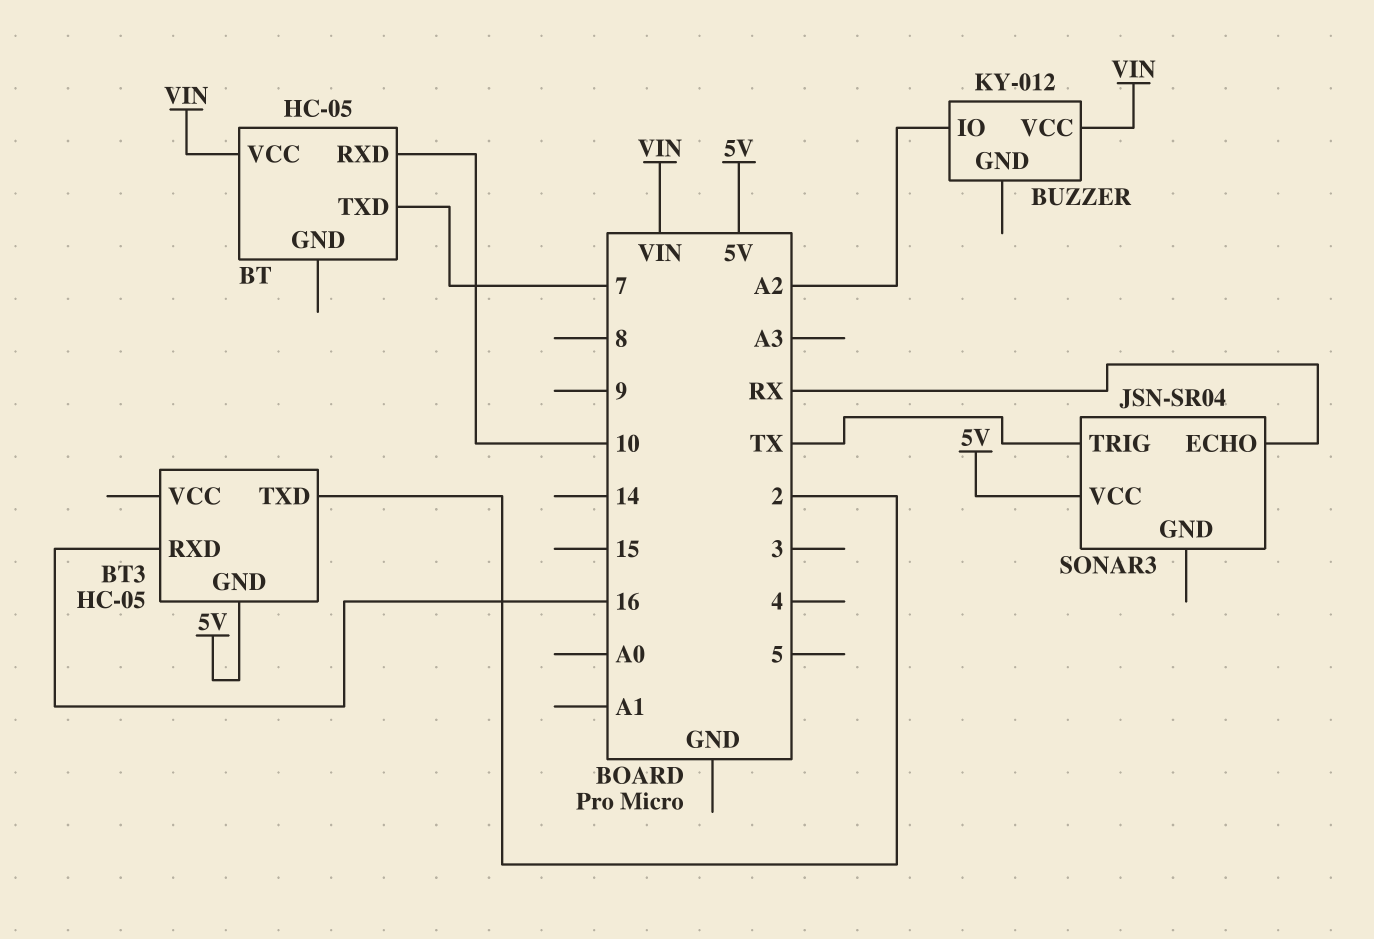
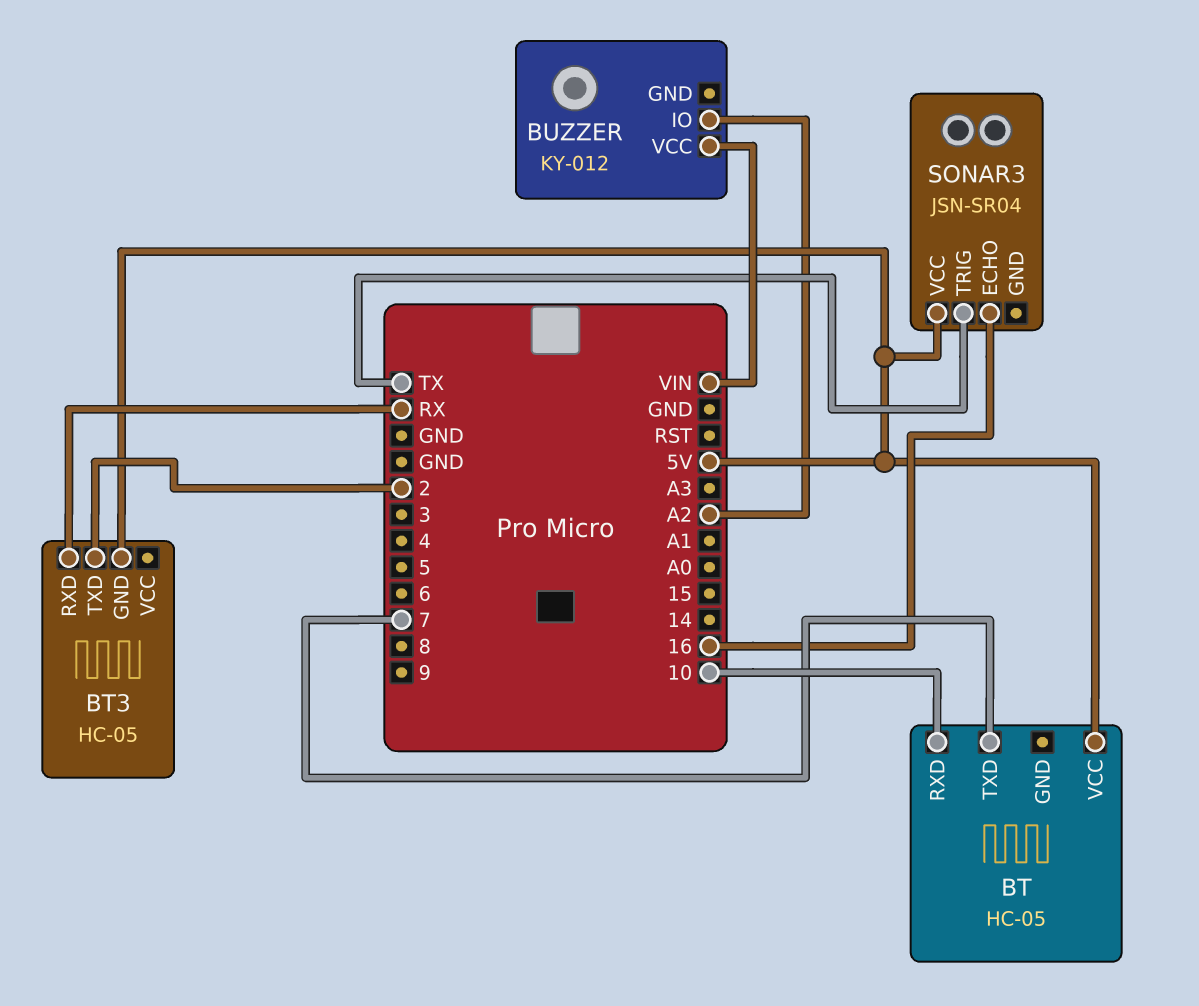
BT pin VCC: VIN -> 5V
BT3 pin RXD: 16 -> RX
SONAR3 pin ECHO: RX -> 16

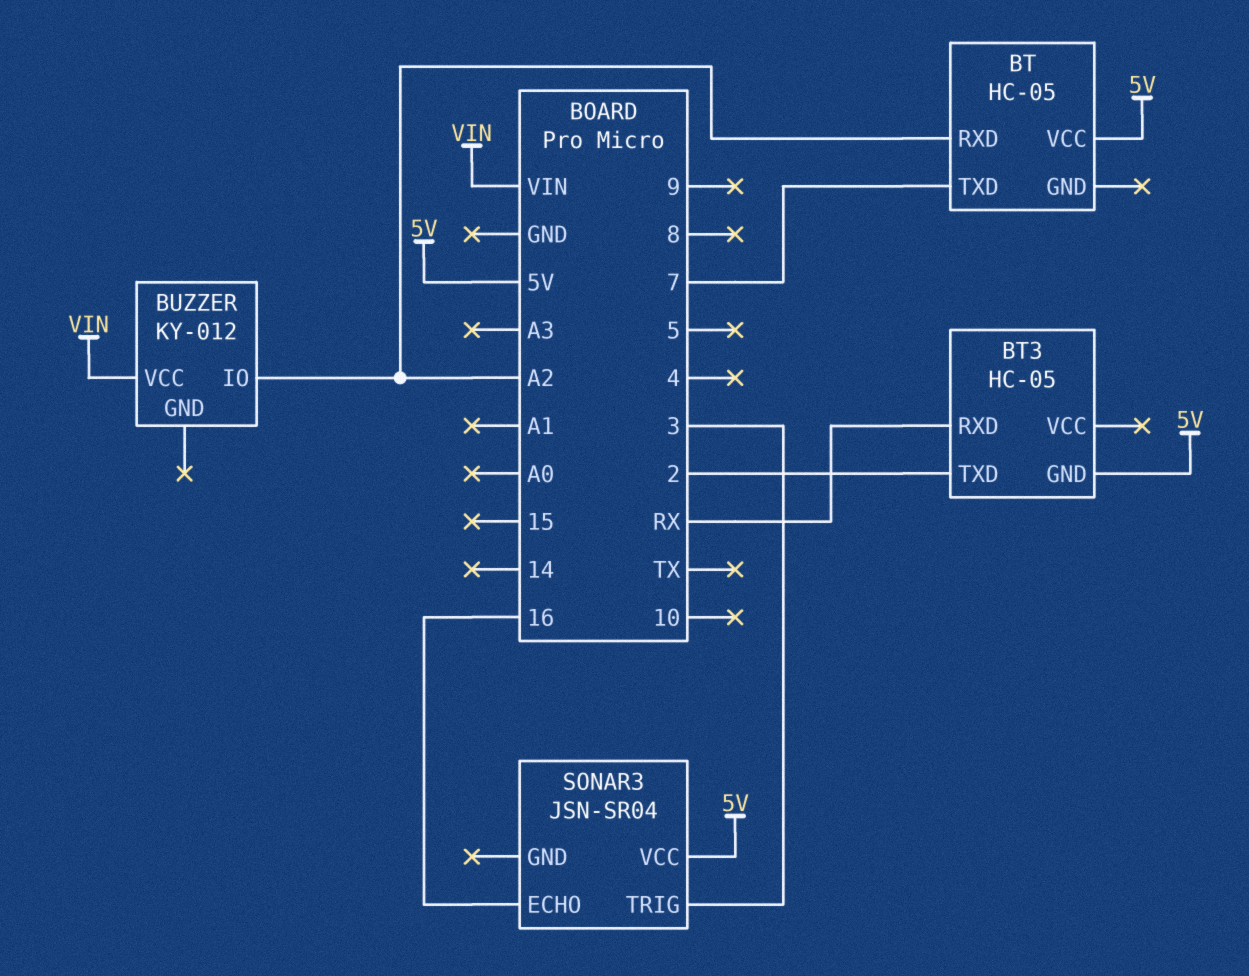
BT pin RXD: 10 -> A2
SONAR3 pin TRIG: TX -> 3

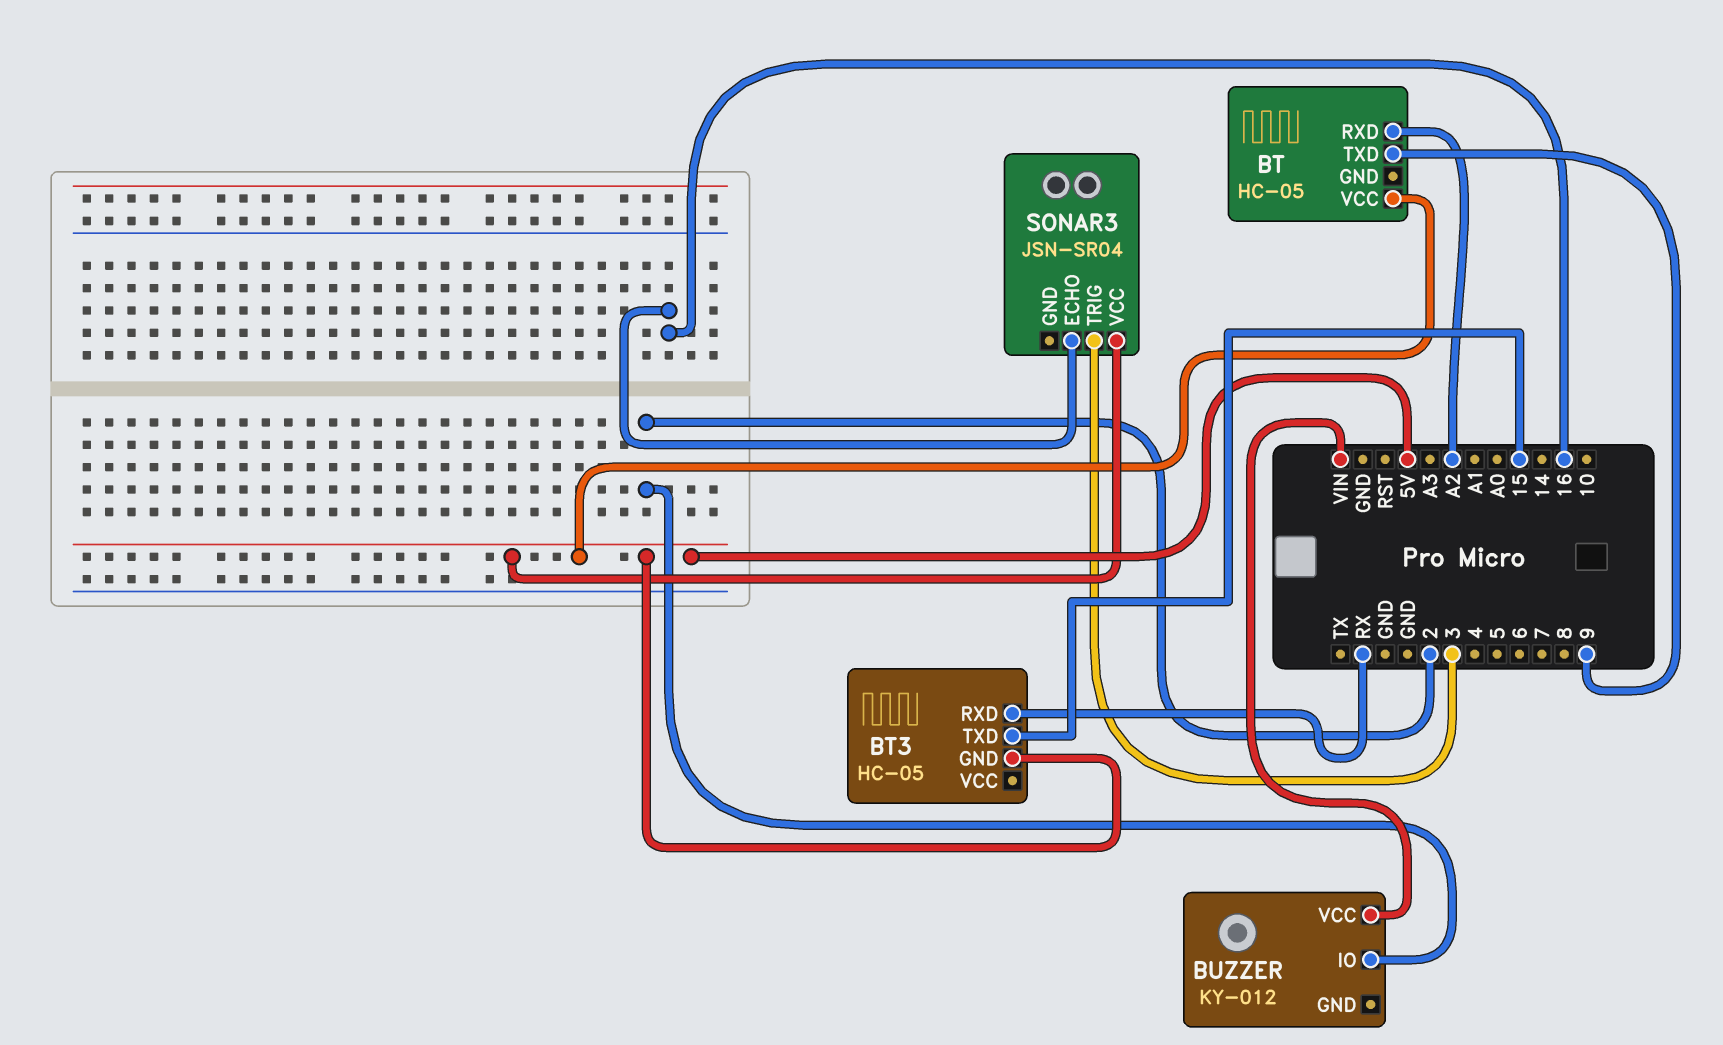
BT pin TXD: 7 -> 9
BT3 pin TXD: 2 -> 15
BUZZER pin IO: A2 -> 2

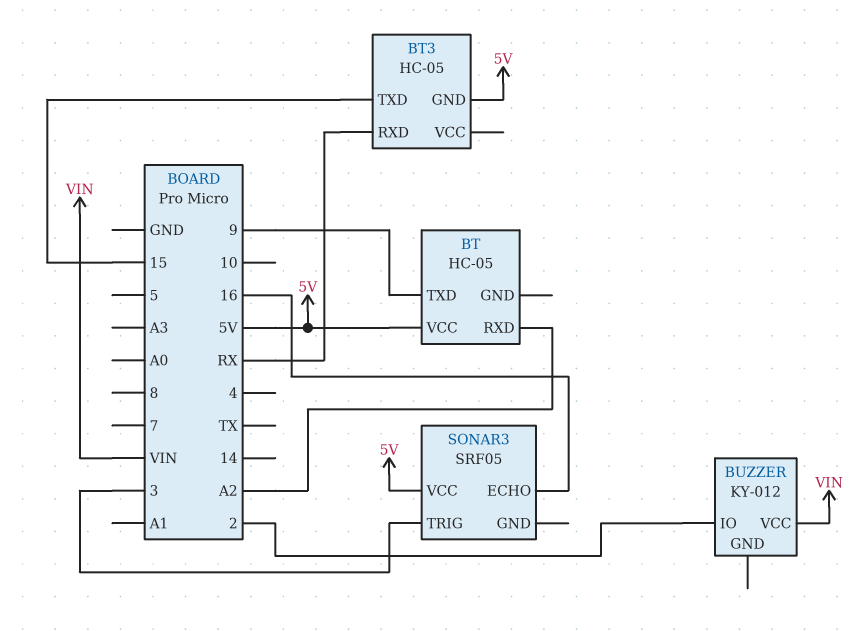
SONAR3: JSN-SR04 -> SRF05

